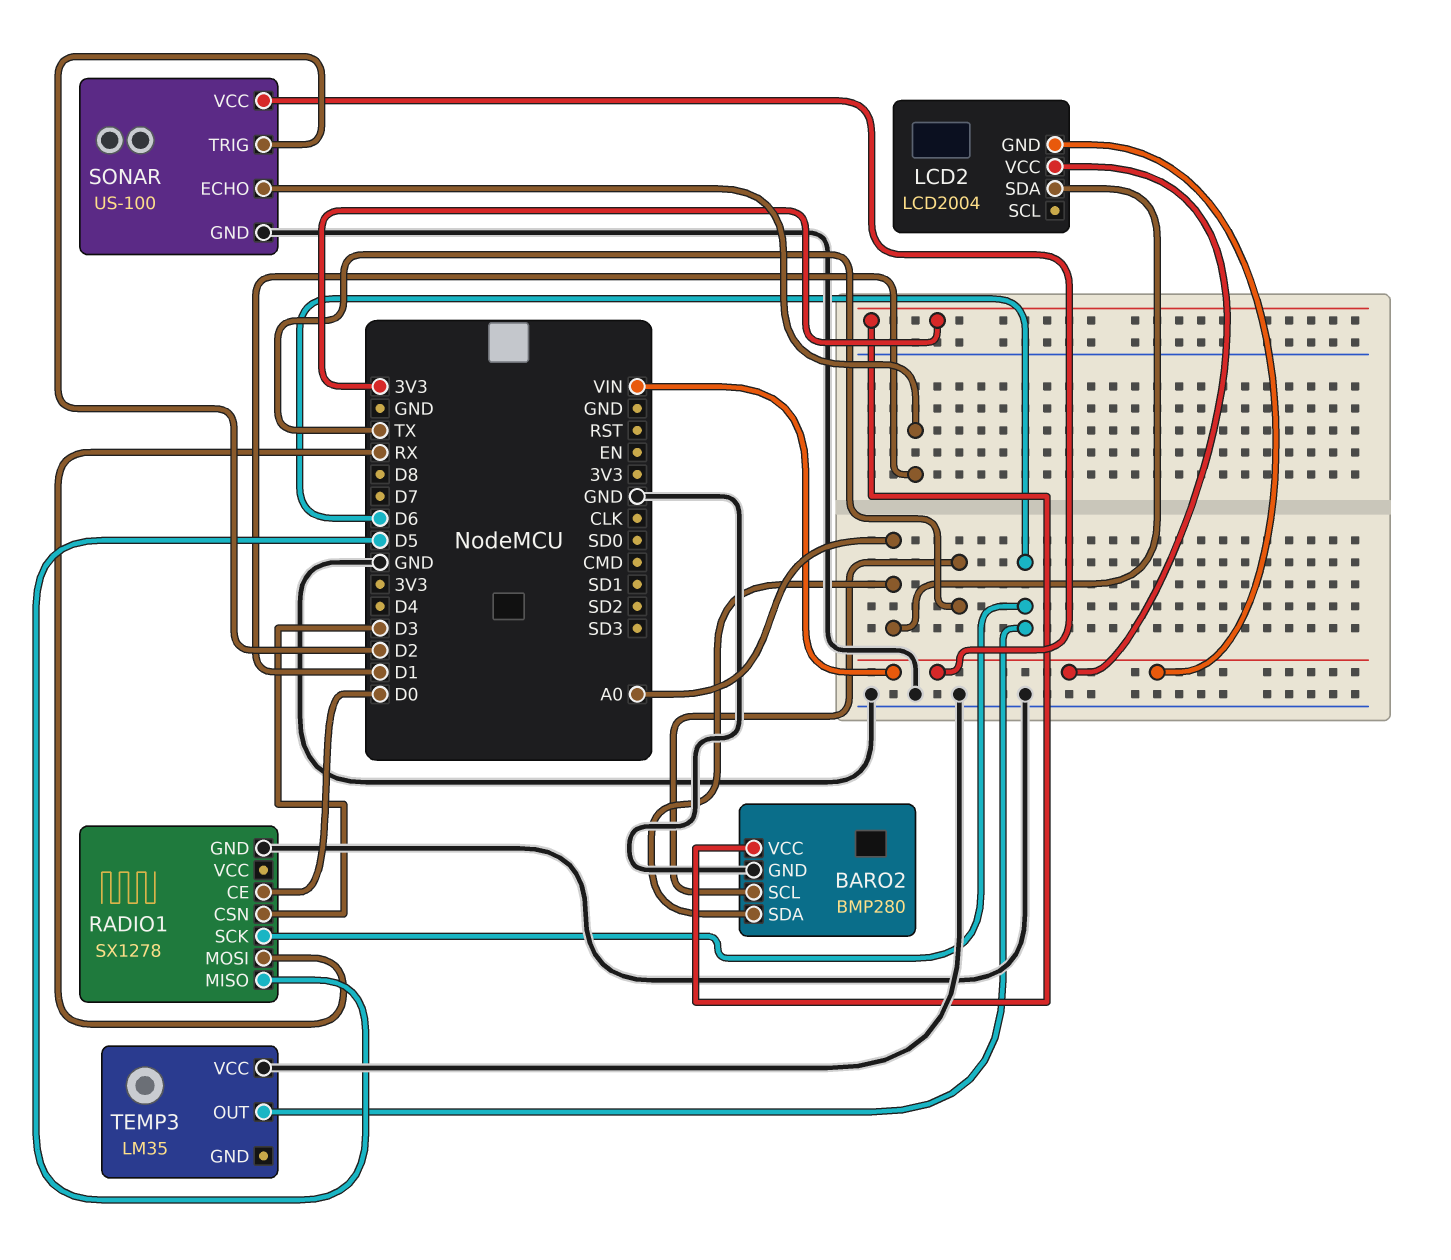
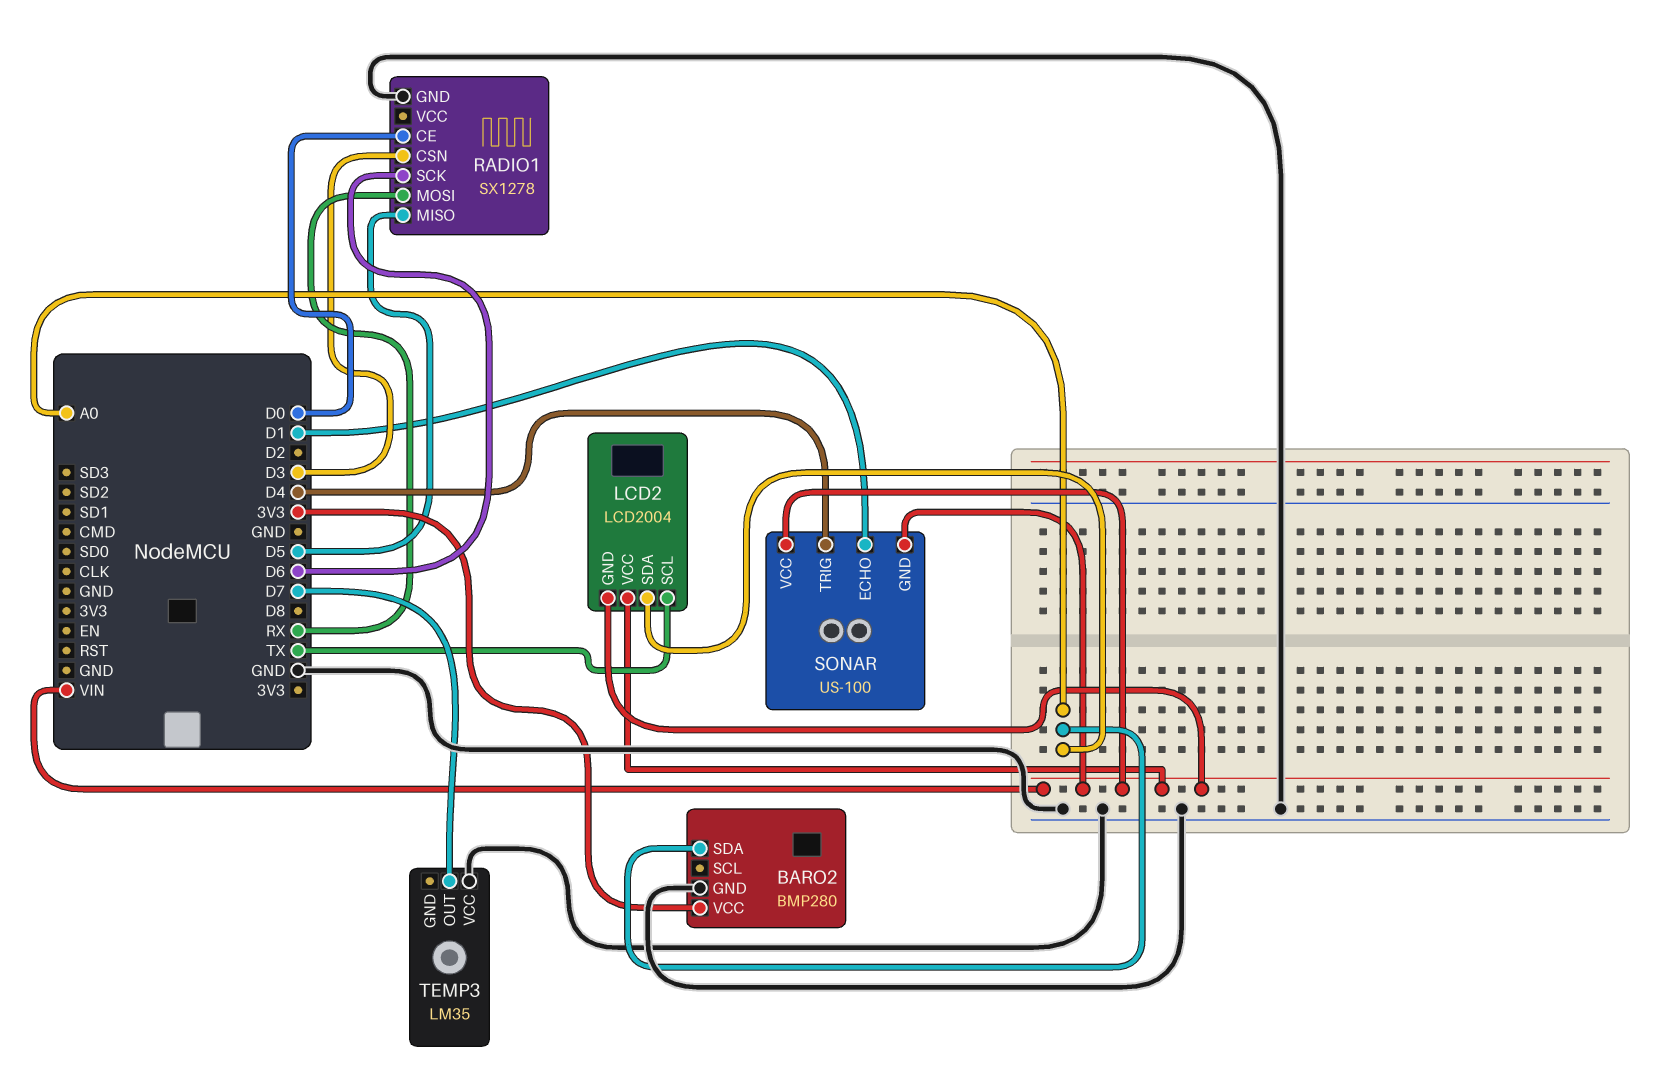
BARO2 pin SCL: TX -> none
LCD2 pin SCL: none -> TX
SONAR pin GND: GND -> VIN
SONAR pin TRIG: D2 -> D4
TEMP3 pin OUT: D6 -> D7

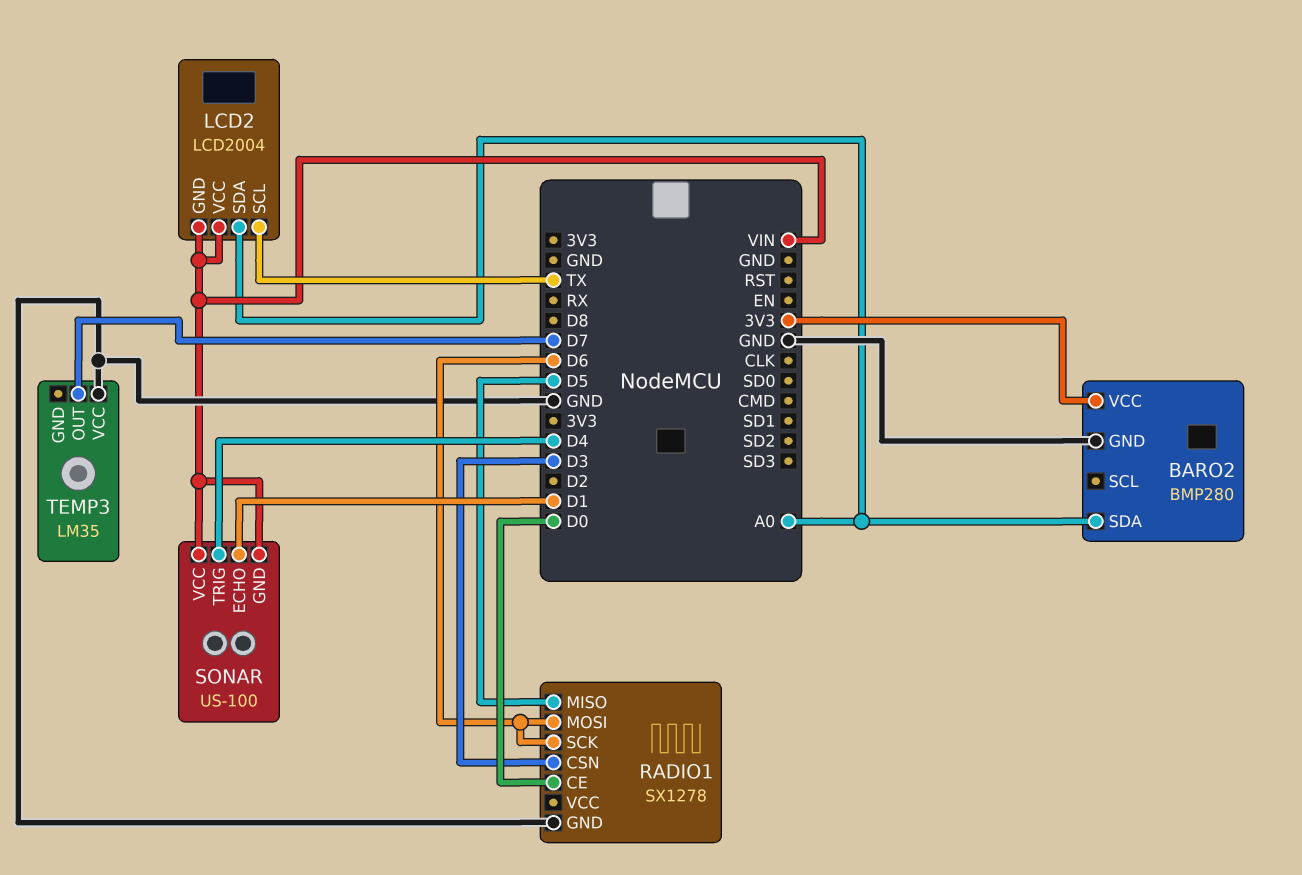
RADIO1 pin MOSI: RX -> D6

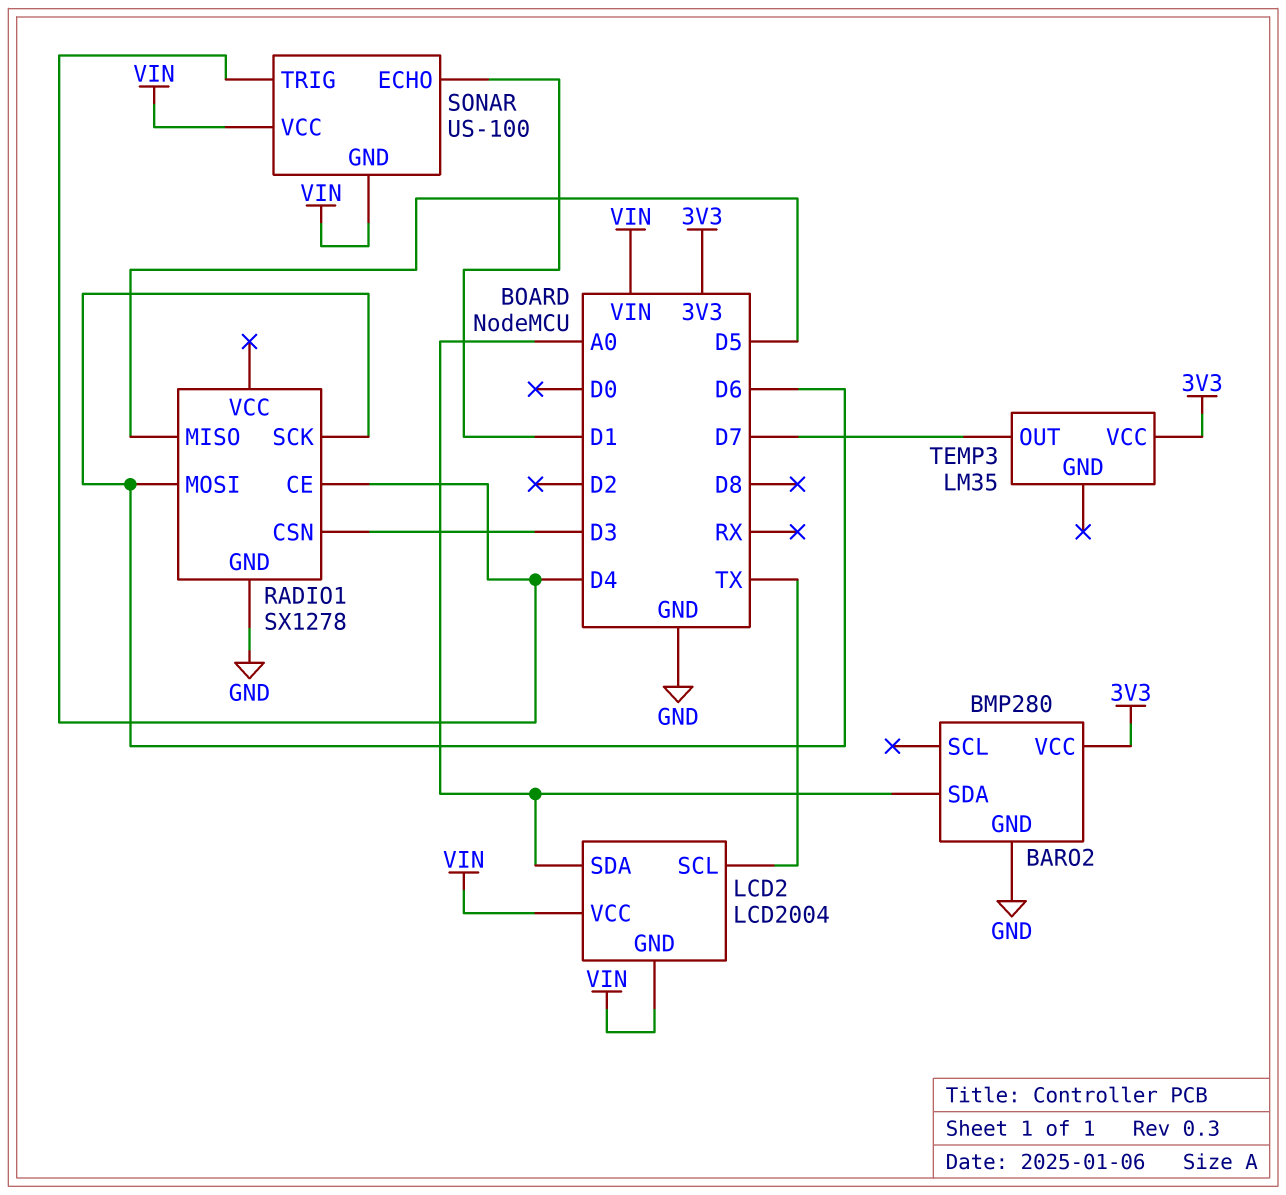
RADIO1 pin CE: D0 -> D4
TEMP3 pin VCC: GND -> 3V3

